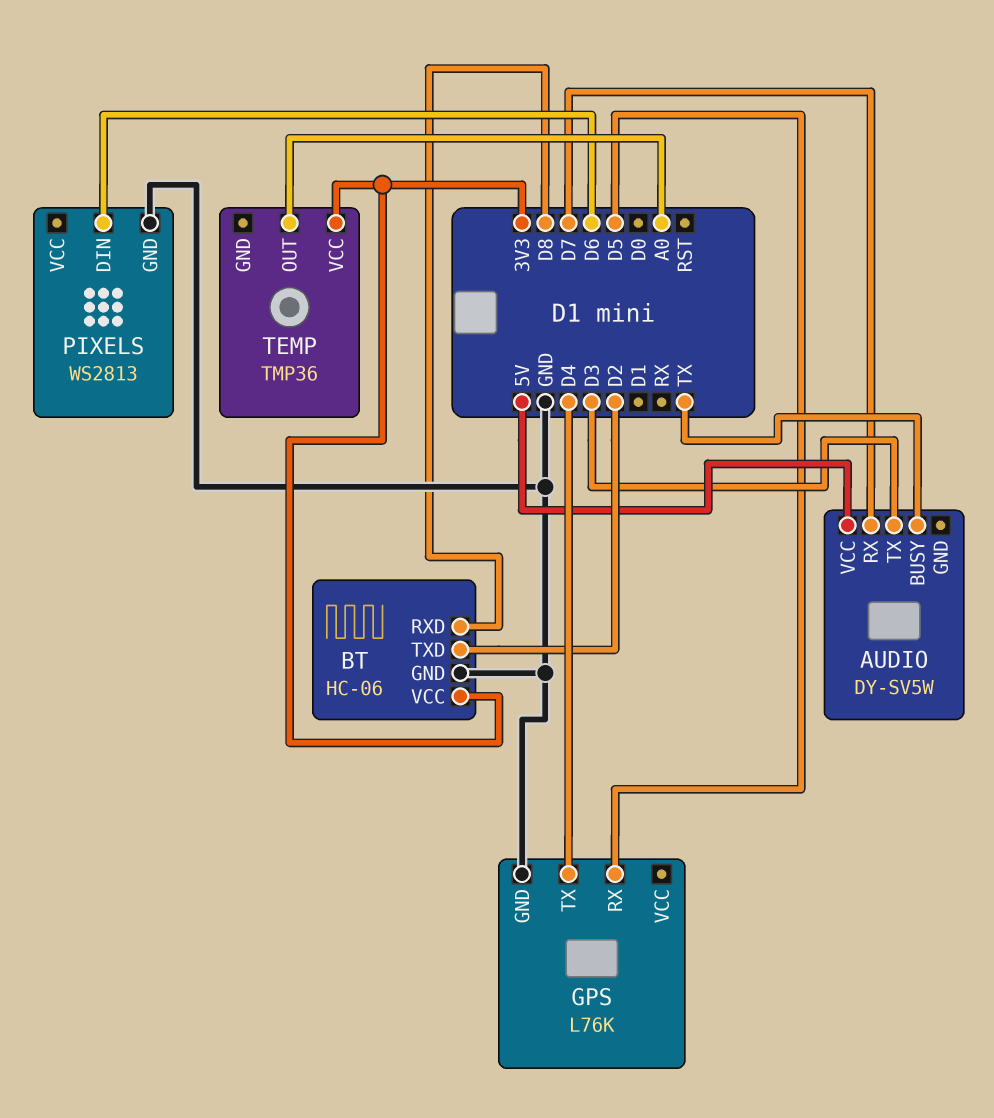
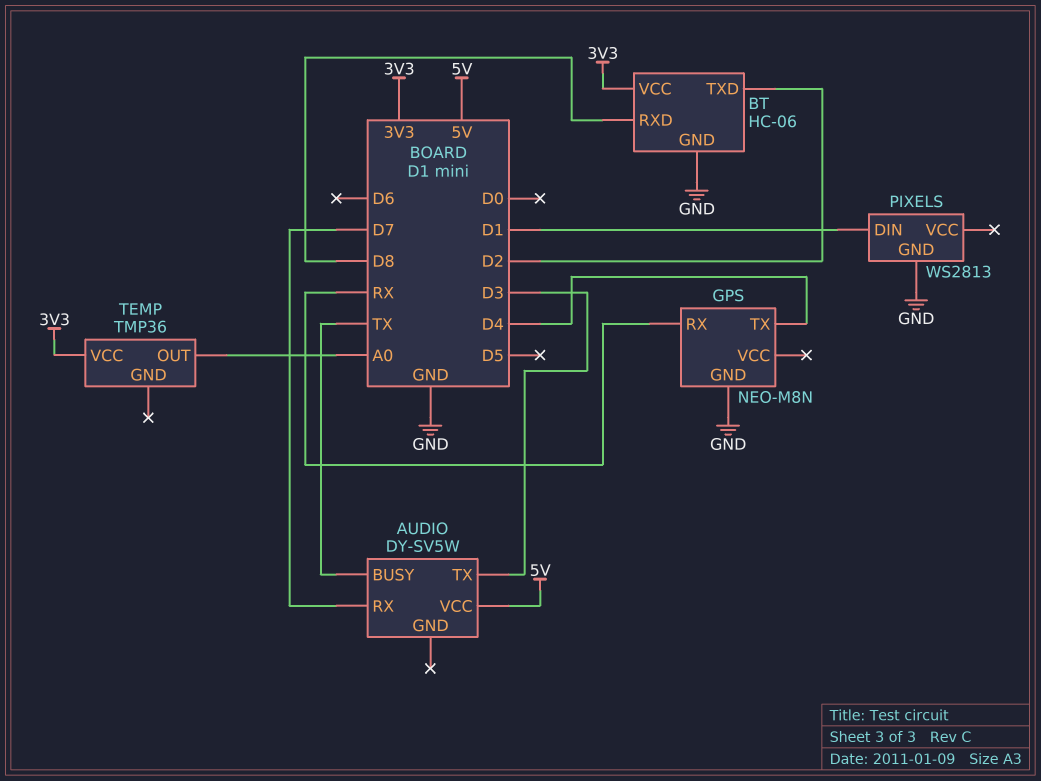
GPS: L76K -> NEO-M8N
GPS pin RX: D5 -> RX
PIXELS pin DIN: D6 -> D1

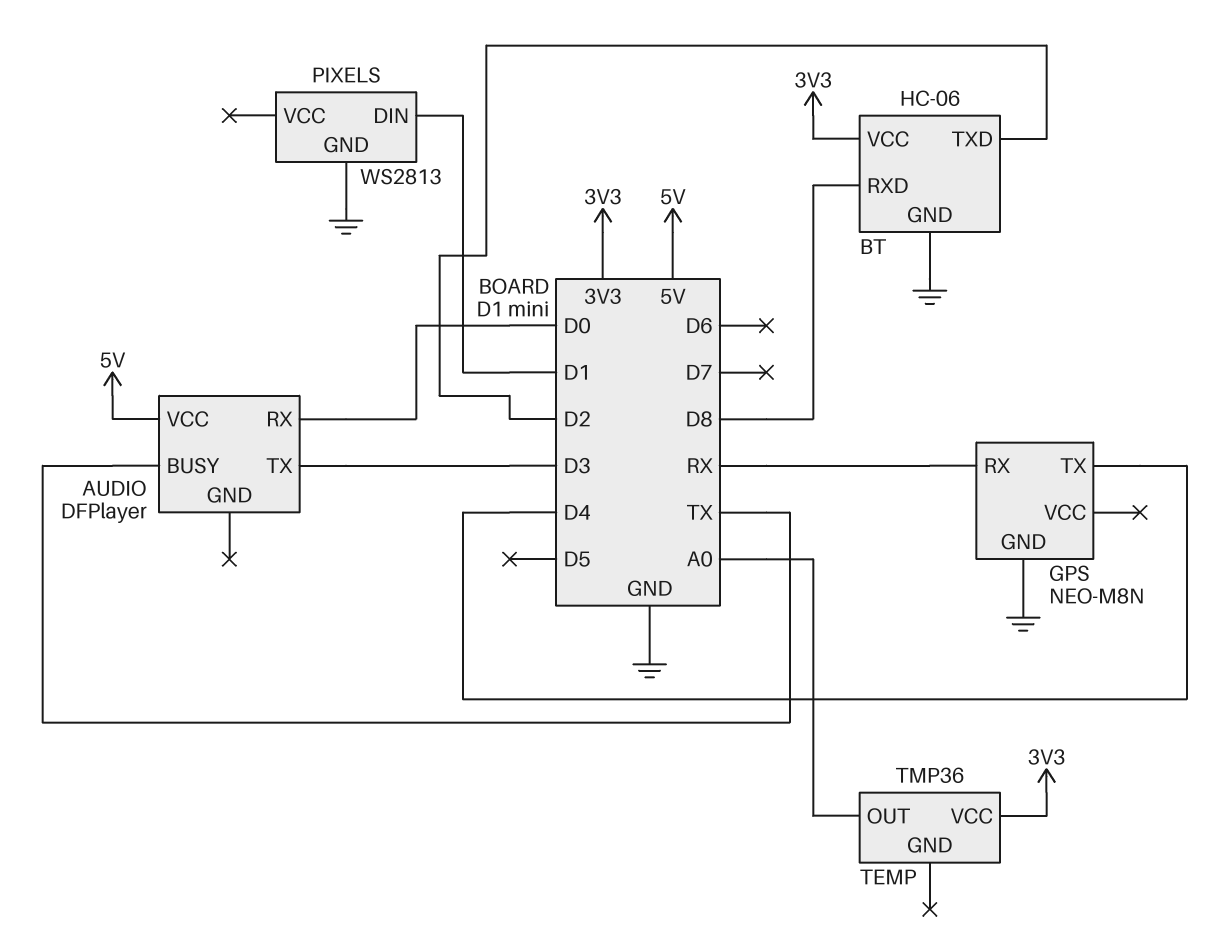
AUDIO: DY-SV5W -> DFPlayer
AUDIO pin RX: D7 -> D0

